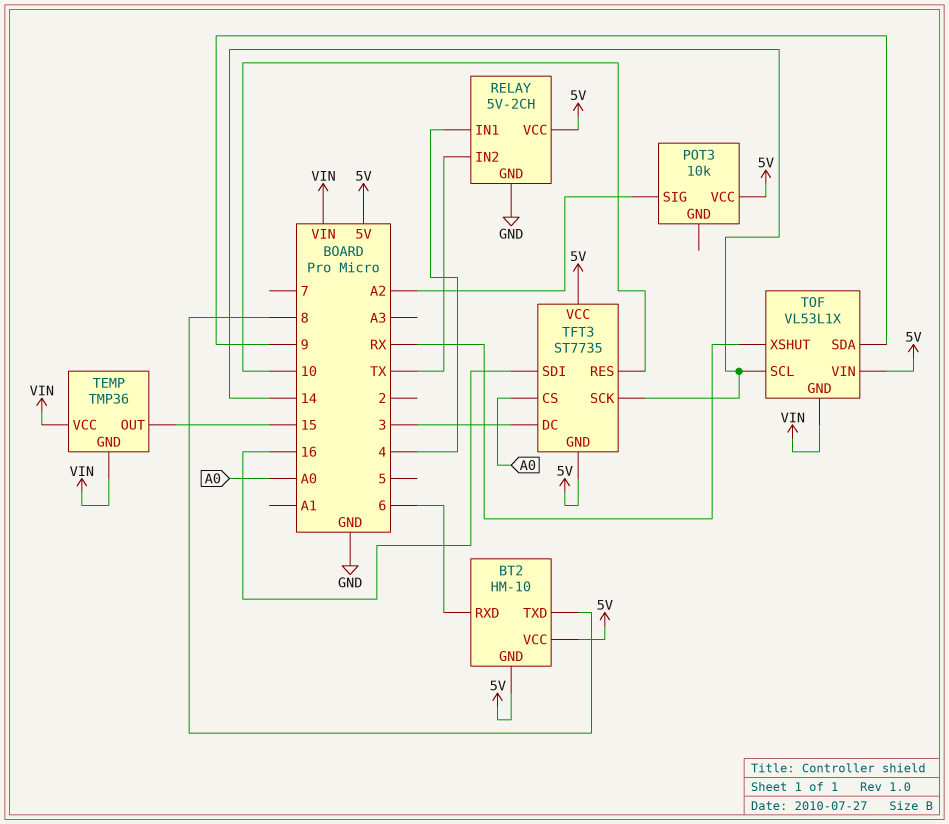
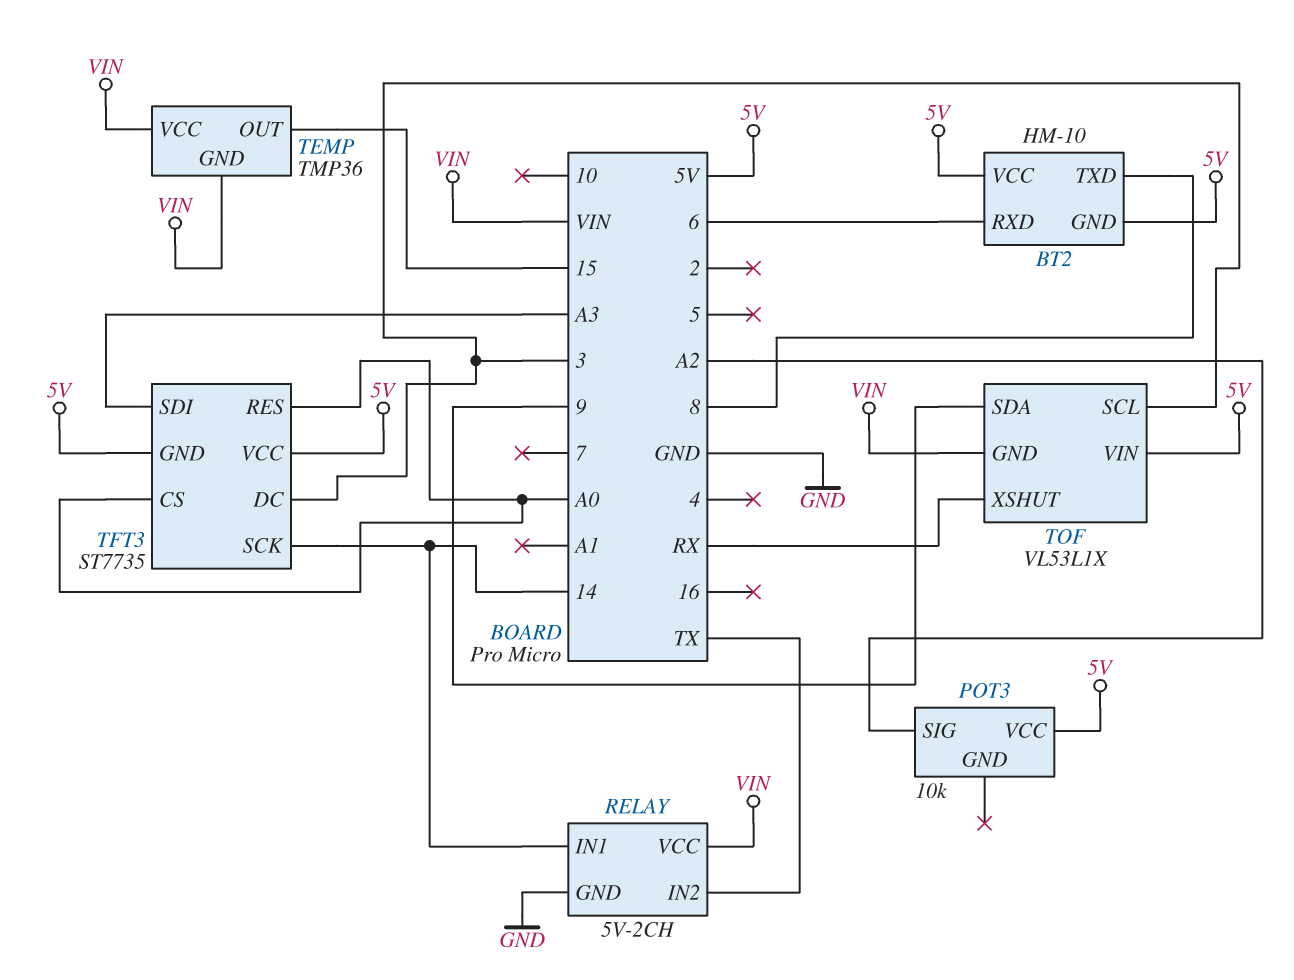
RELAY pin IN1: 4 -> 14
RELAY pin VCC: 5V -> VIN
TFT3 pin RES: 10 -> A0
TFT3 pin SDI: 16 -> A3
TOF pin SCL: 14 -> 3

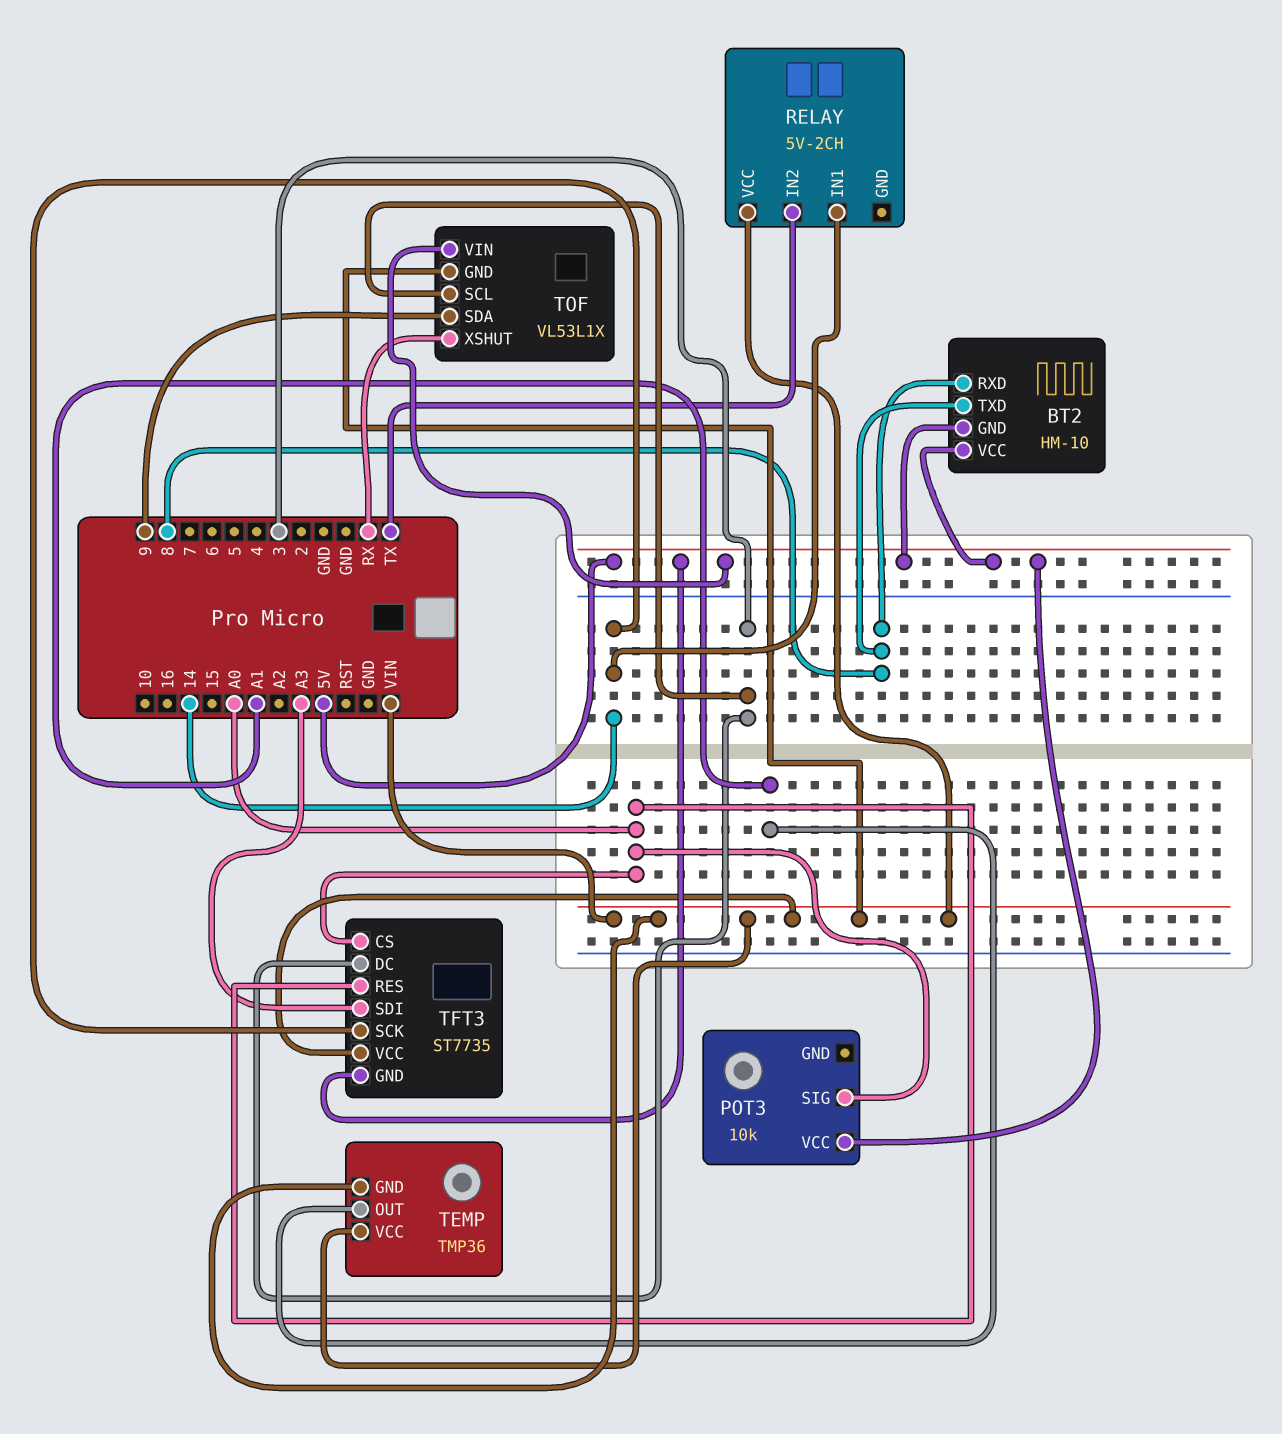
BT2 pin RXD: 6 -> 8
POT3 pin SIG: A2 -> A0
RELAY pin GND: GND -> none
TEMP pin OUT: 15 -> A1
TFT3 pin VCC: 5V -> VIN

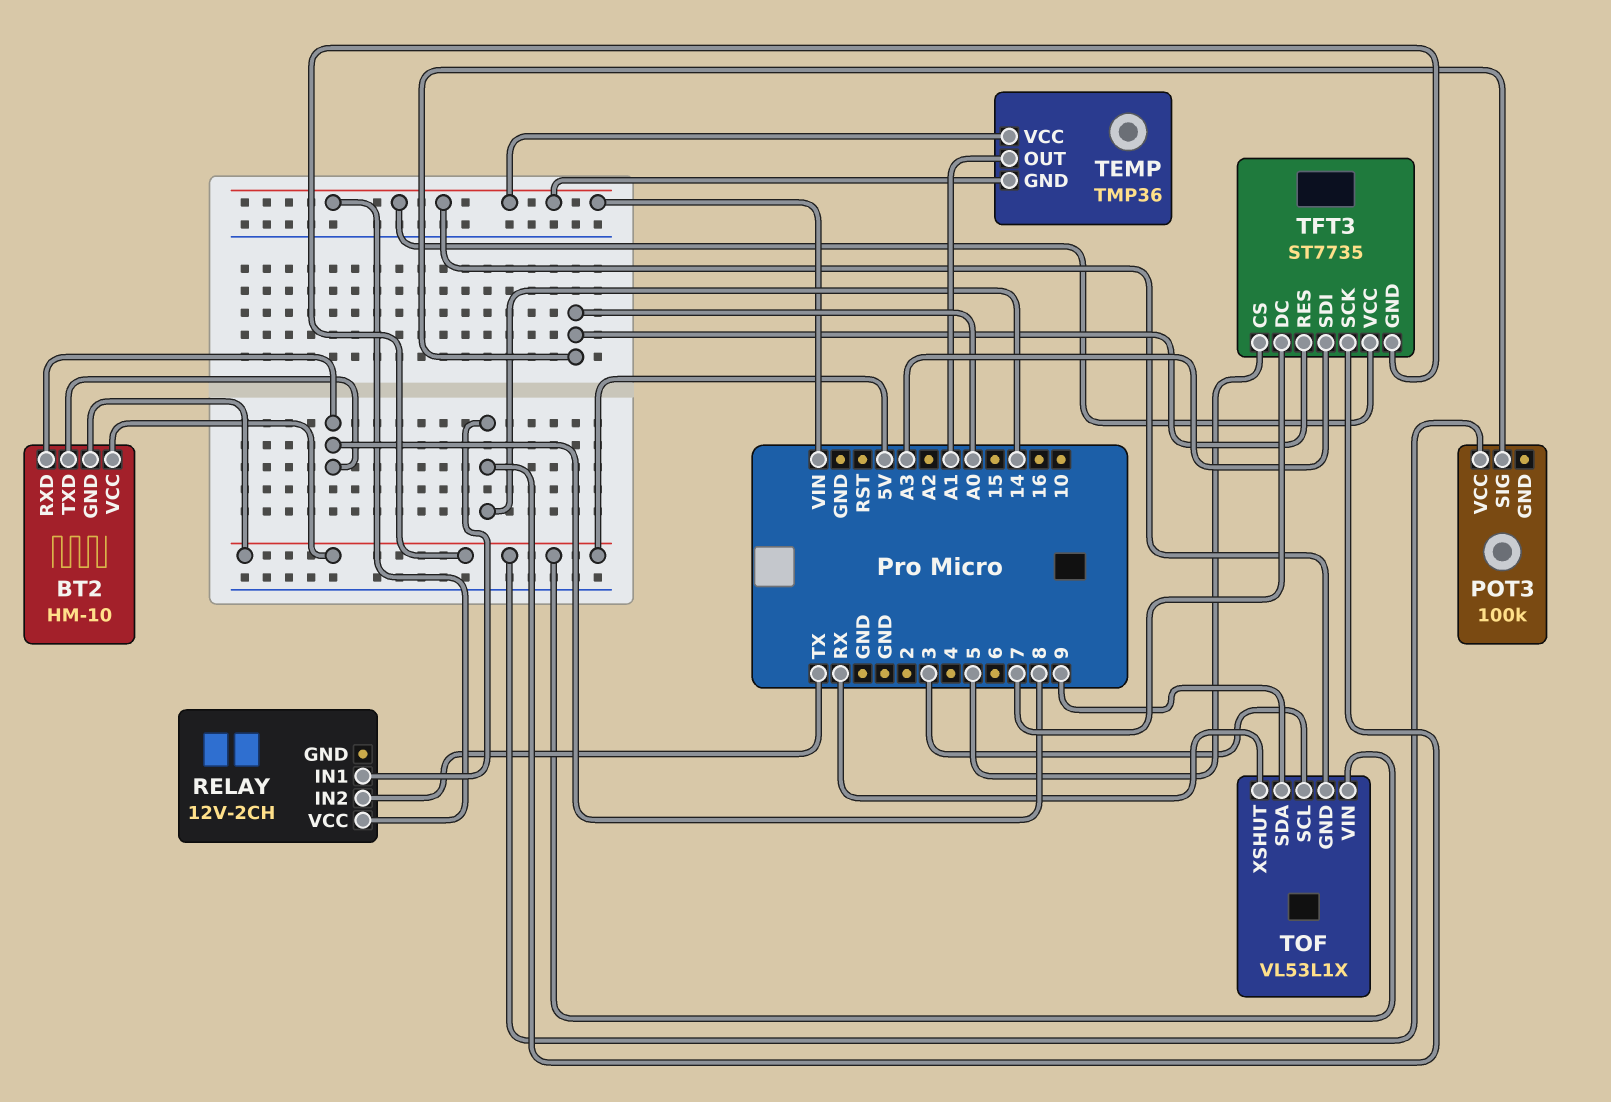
POT3: 10k -> 100k
RELAY: 5V-2CH -> 12V-2CH
TFT3 pin CS: A0 -> 5
TFT3 pin DC: 3 -> 7

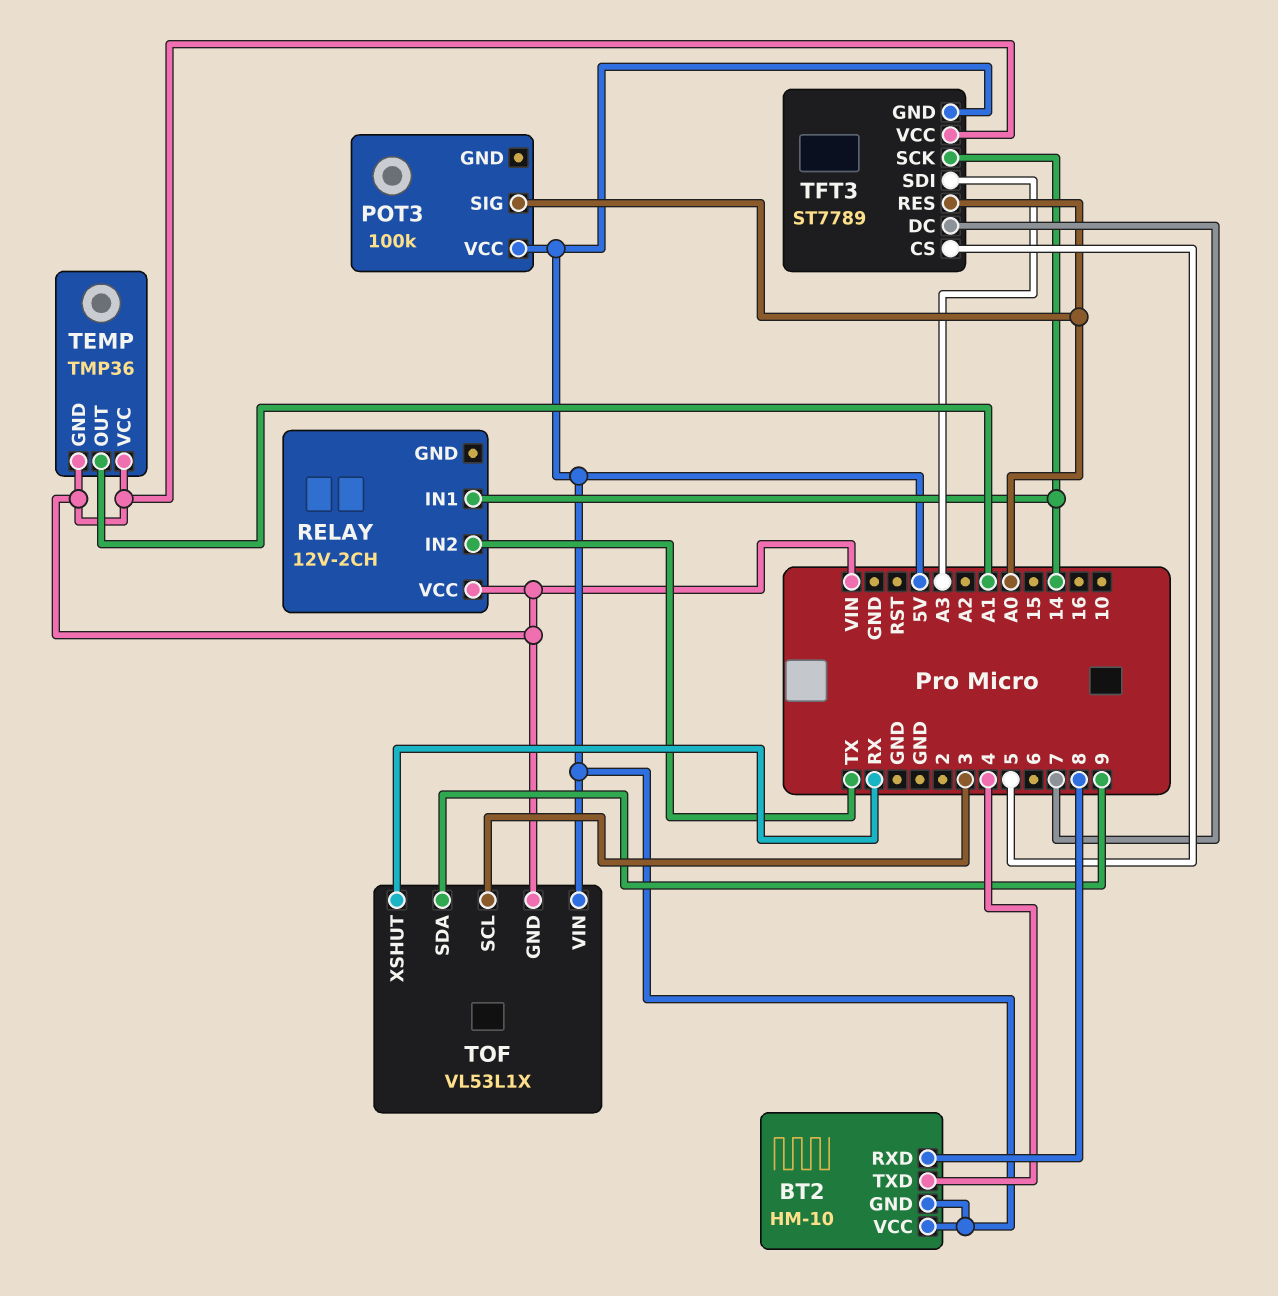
BT2 pin TXD: 8 -> 4
TFT3: ST7735 -> ST7789

